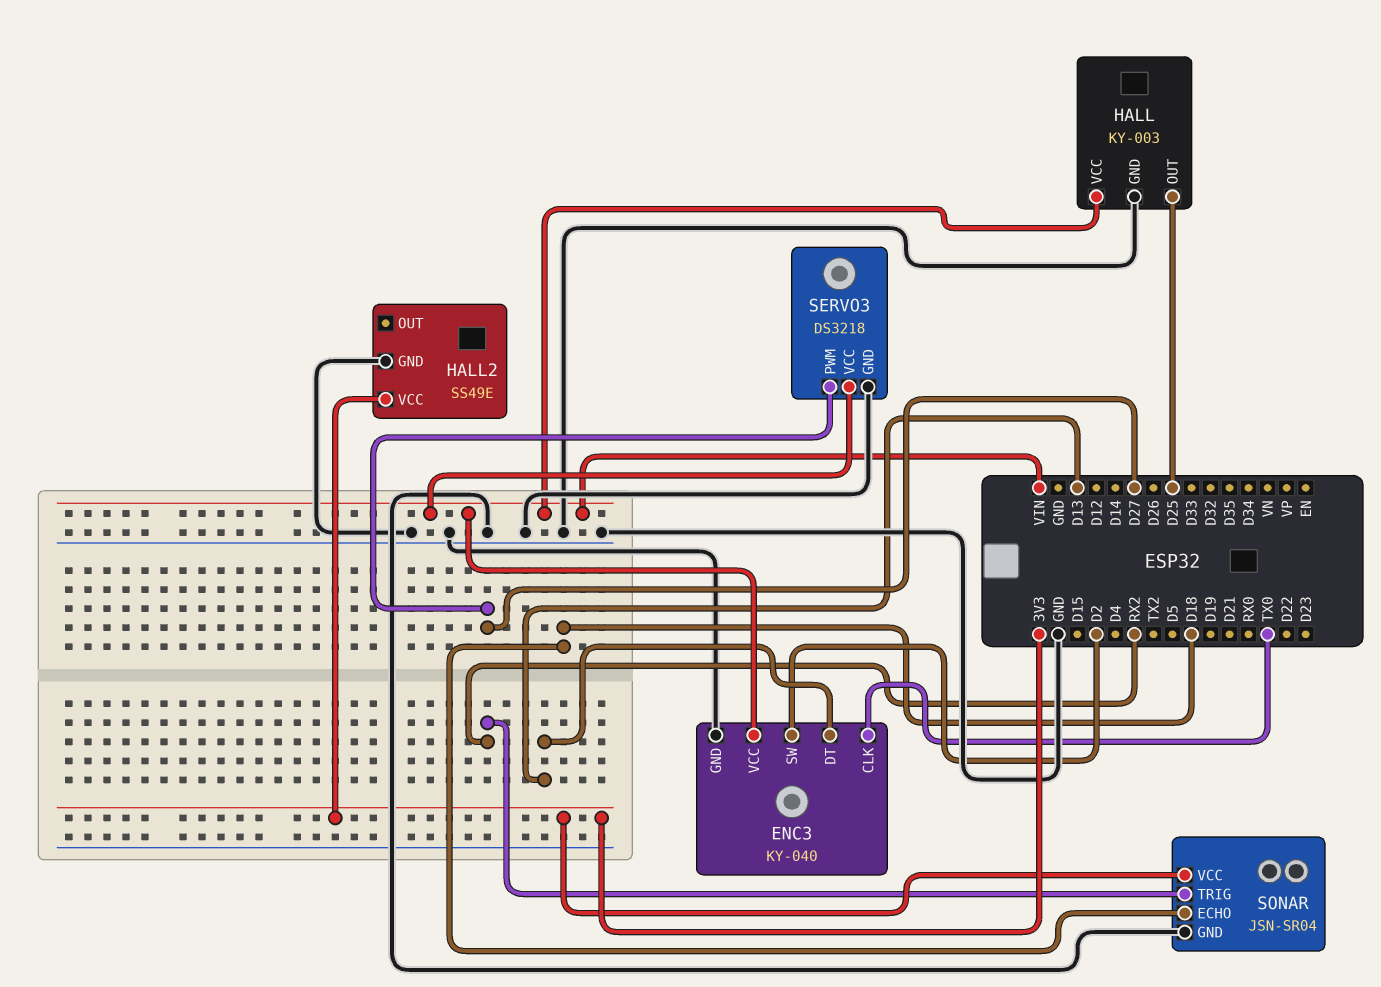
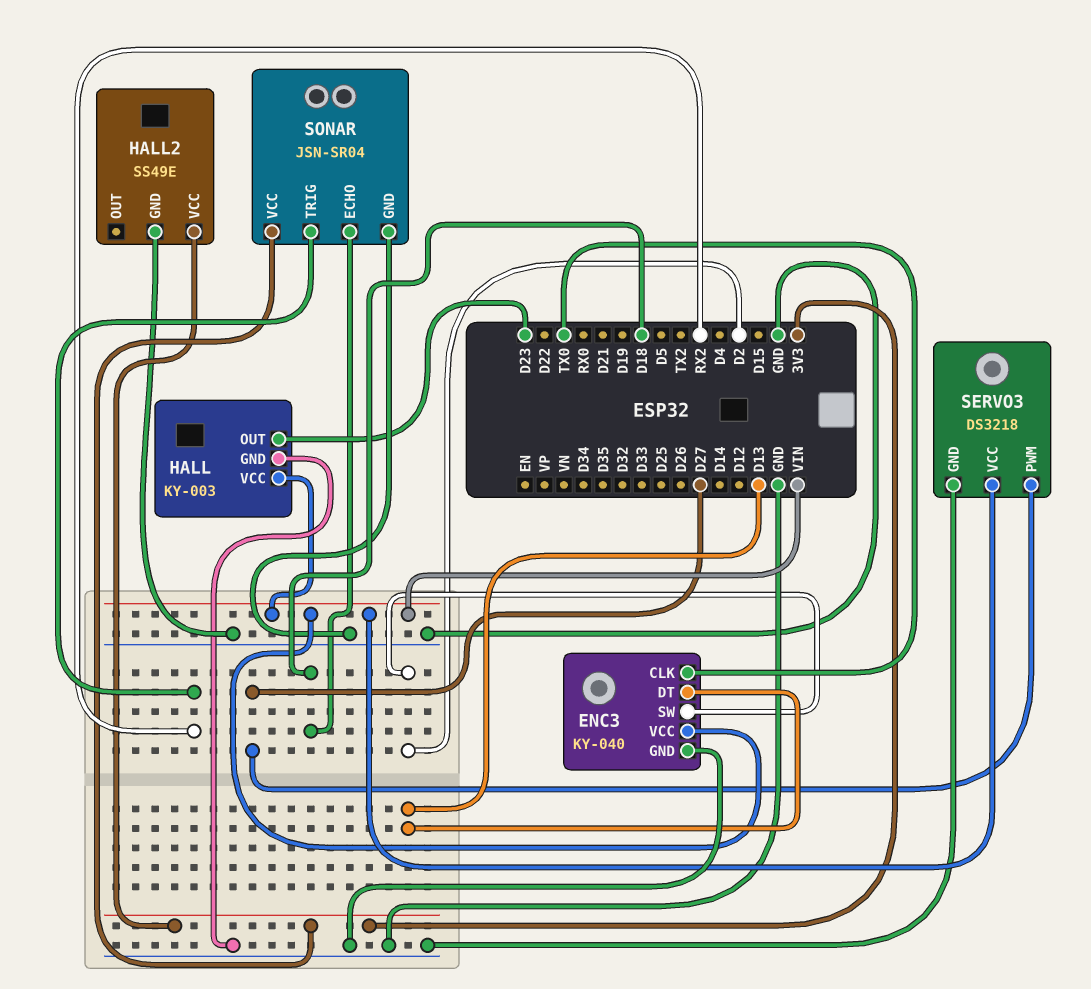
HALL pin OUT: D25 -> D23

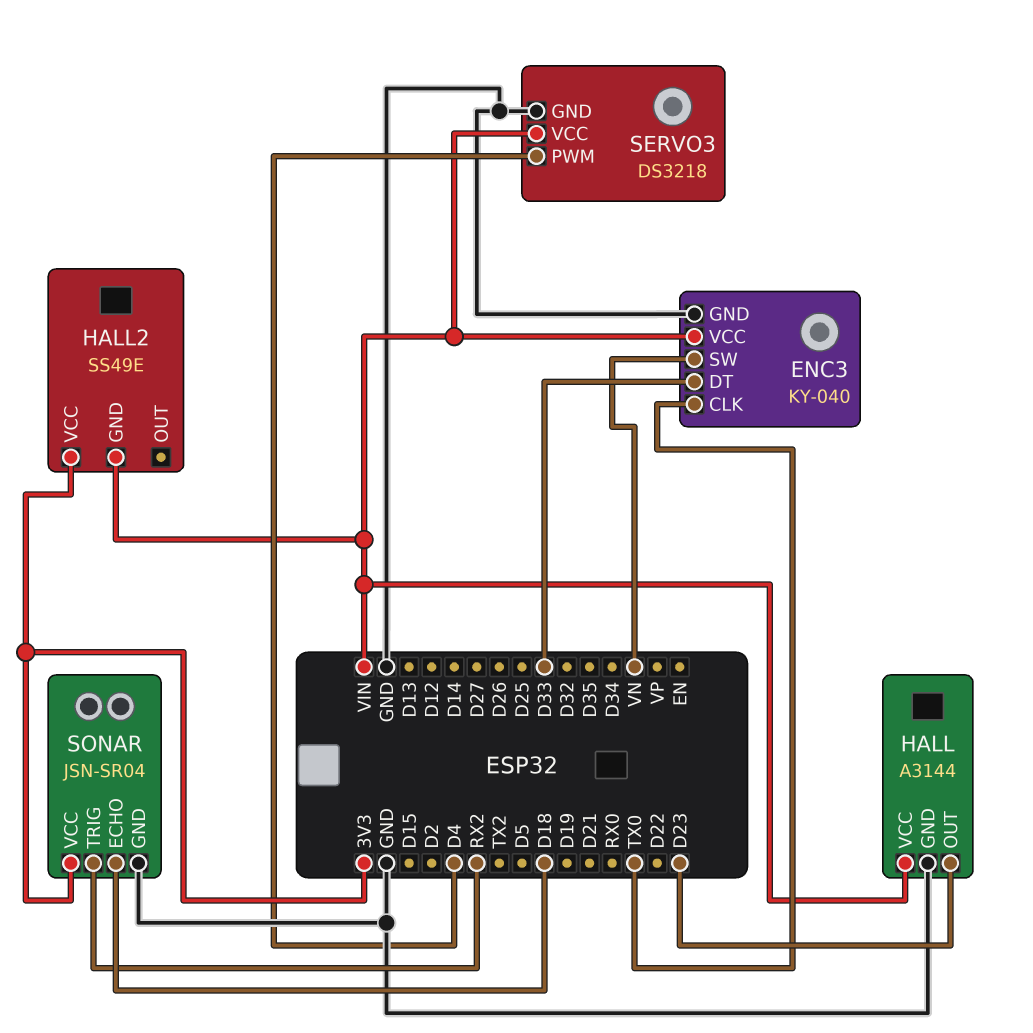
ENC3 pin DT: D13 -> D33
ENC3 pin SW: D2 -> VN
HALL: KY-003 -> A3144
HALL2 pin GND: GND -> VIN
SERVO3 pin PWM: D27 -> D4

